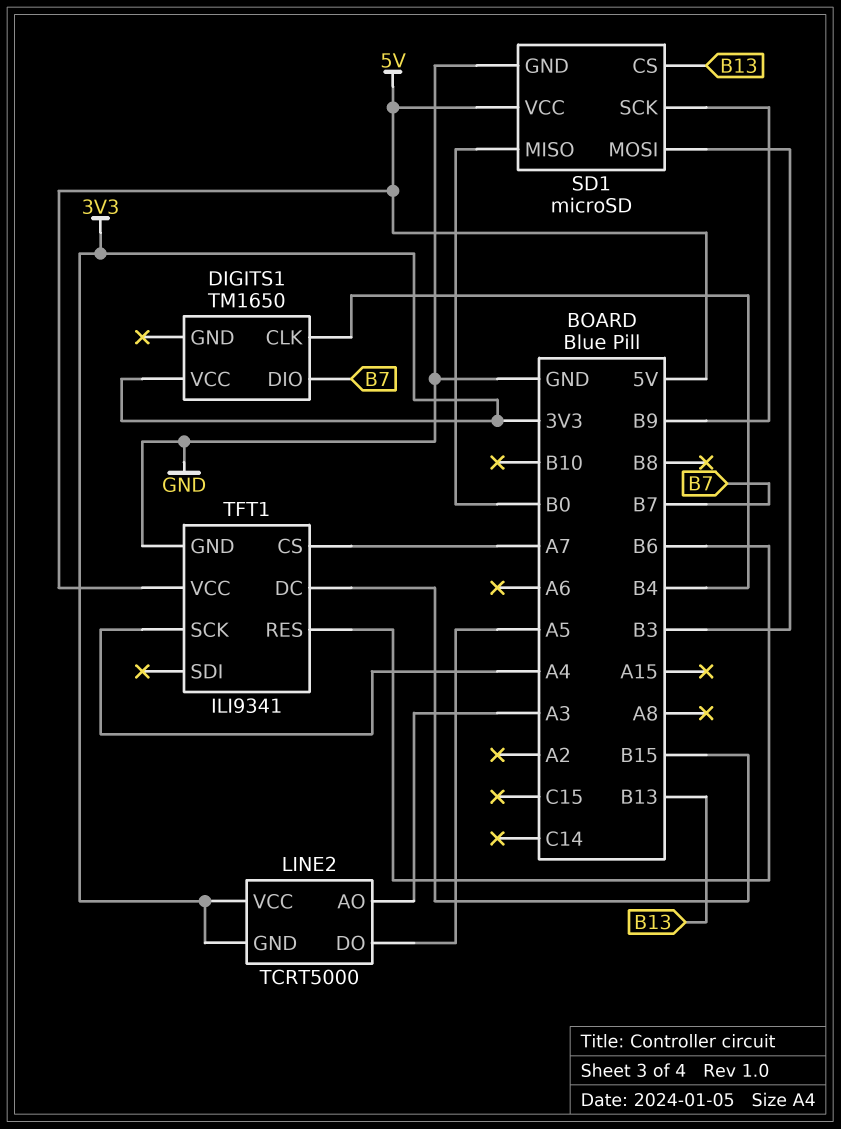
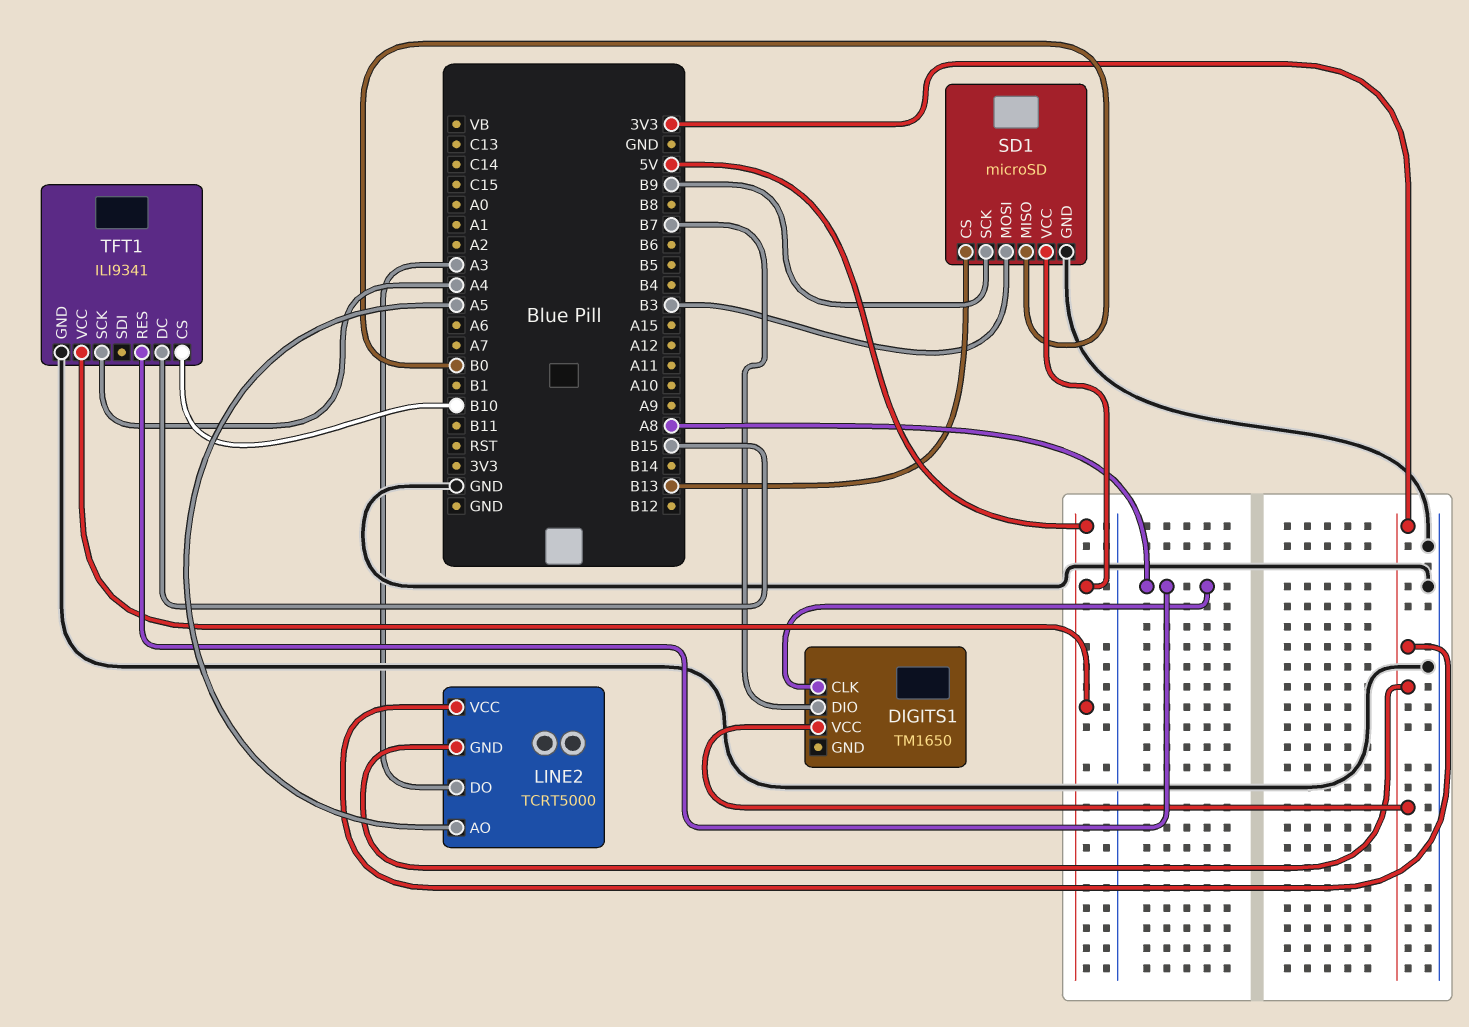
DIGITS1 pin CLK: B4 -> A8
LINE2 pin AO: A3 -> A5
LINE2 pin DO: A5 -> A3
TFT1 pin CS: A7 -> B10
TFT1 pin RES: B6 -> A8

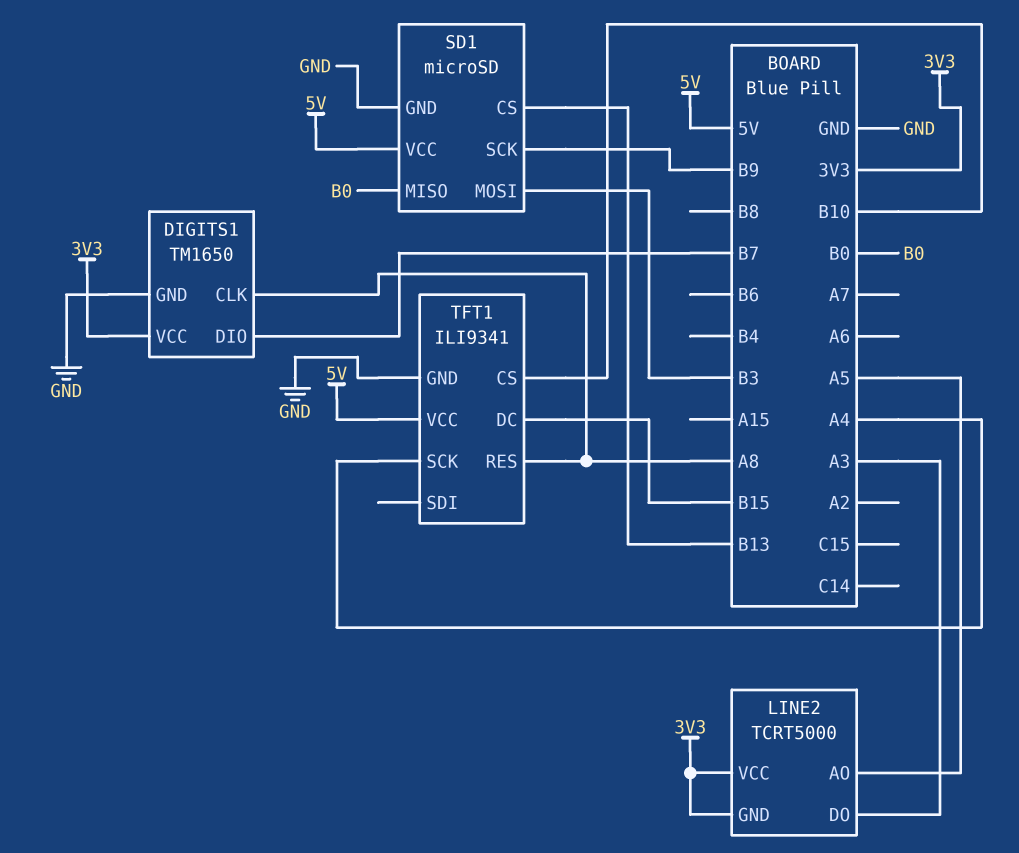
DIGITS1 pin GND: none -> GND

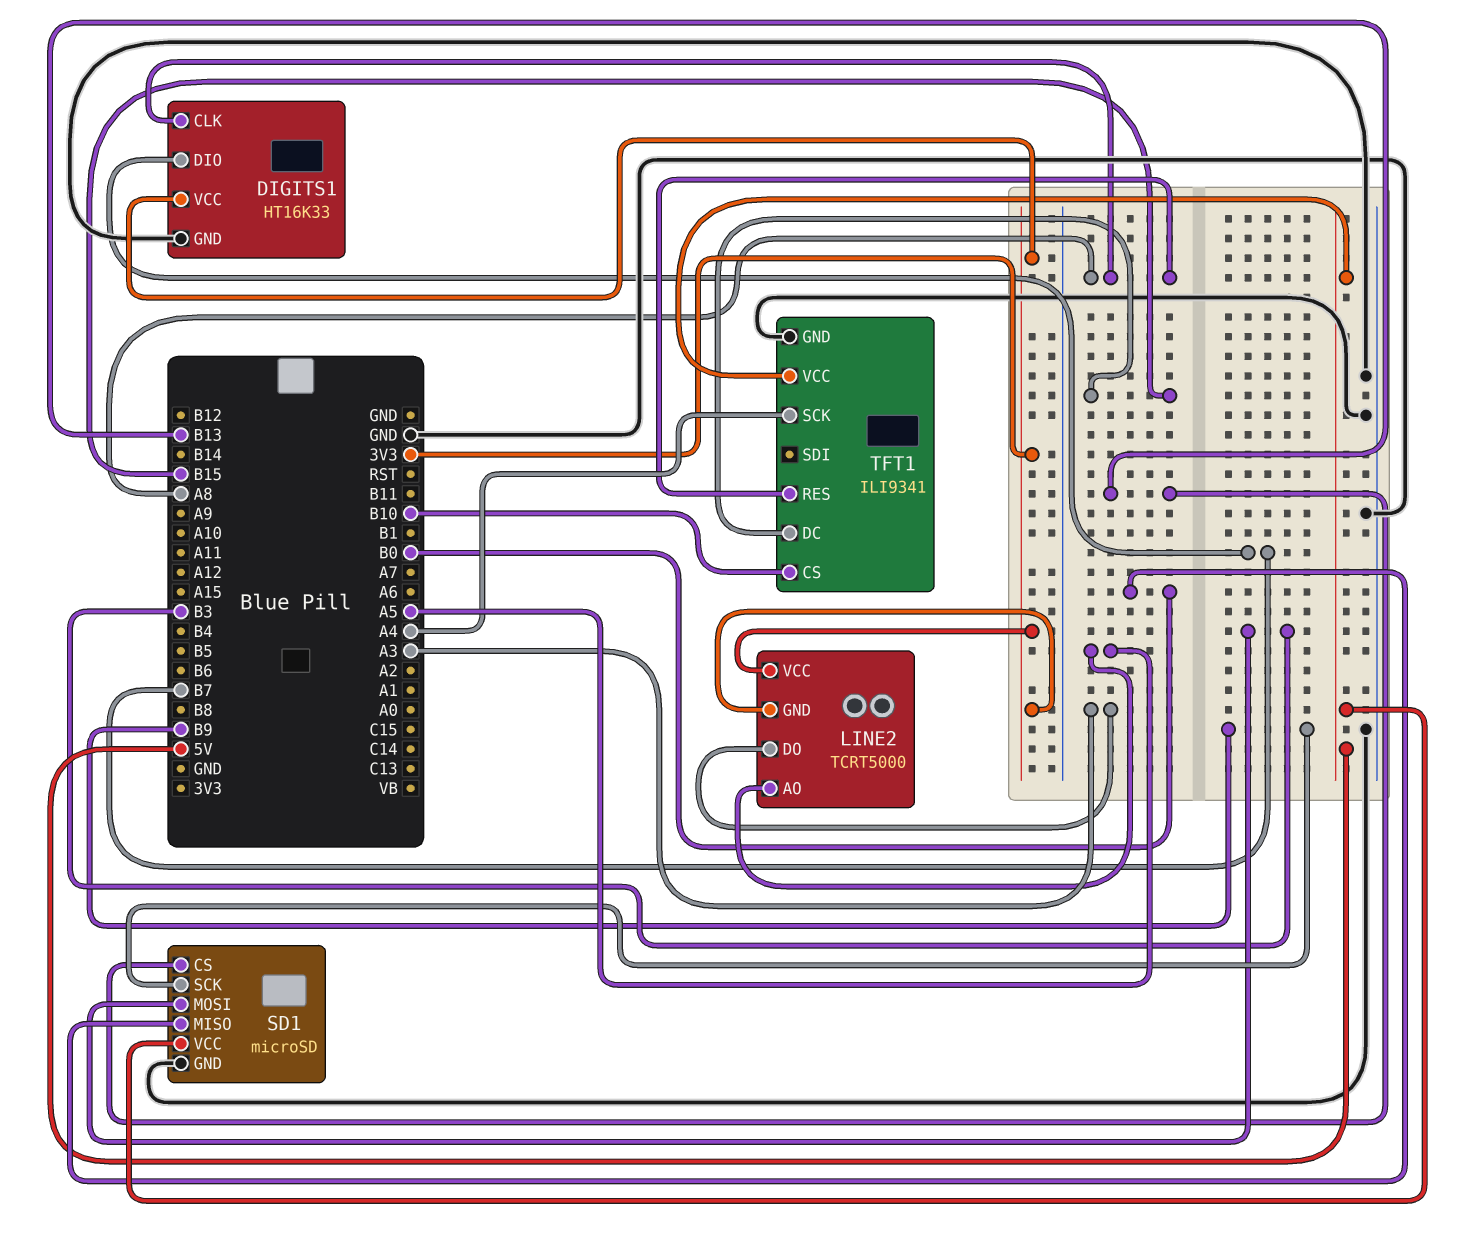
DIGITS1: TM1650 -> HT16K33

